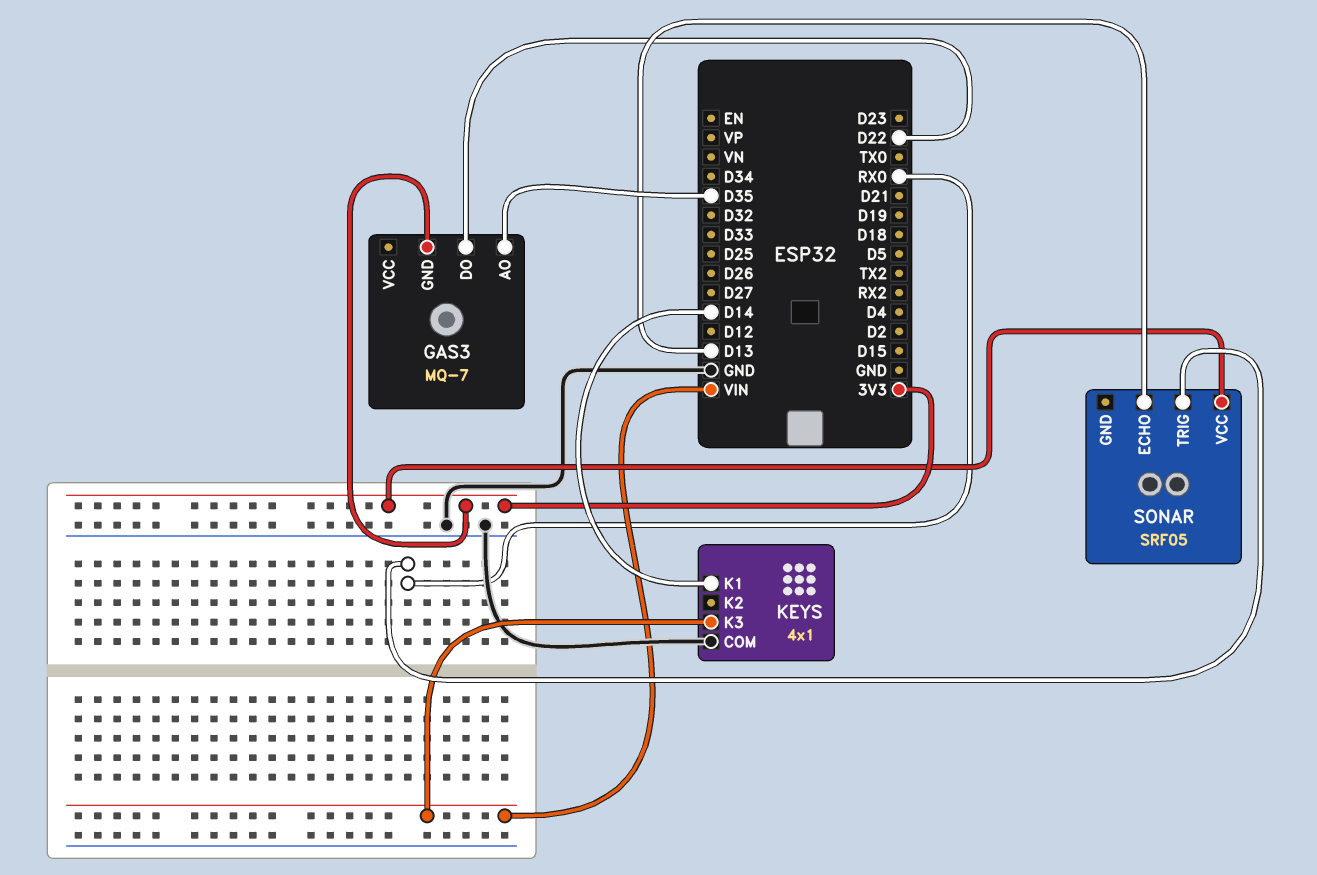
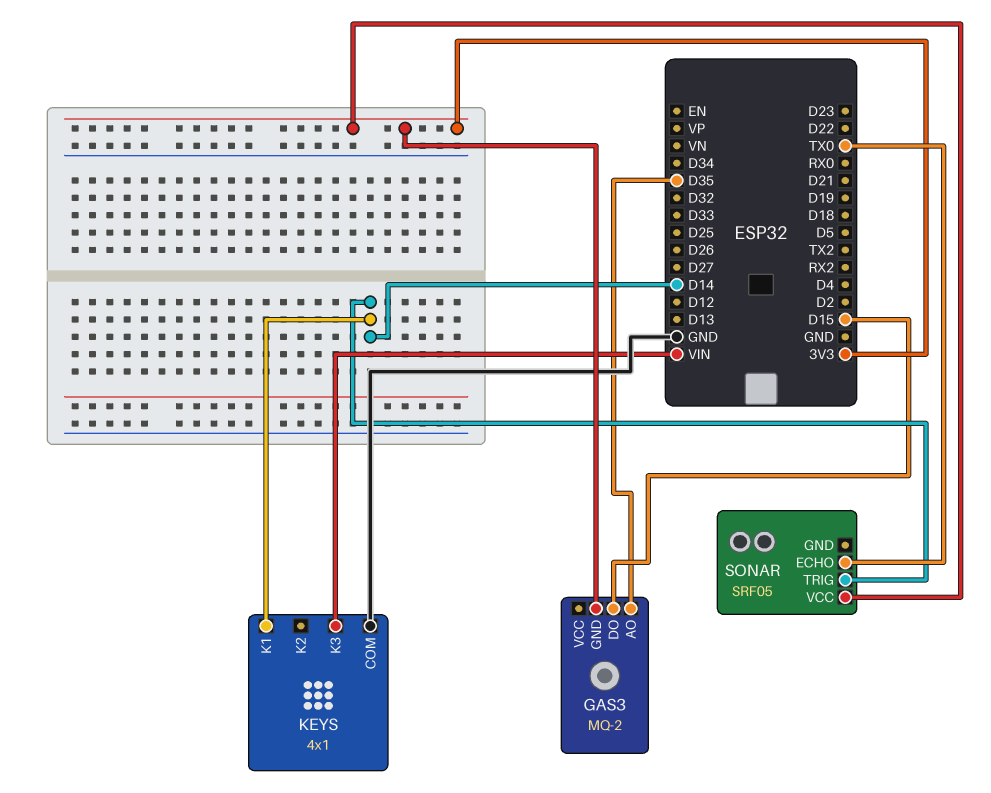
GAS3: MQ-7 -> MQ-2
GAS3 pin DO: D22 -> D15
SONAR pin ECHO: D13 -> TX0
SONAR pin TRIG: RX0 -> D14

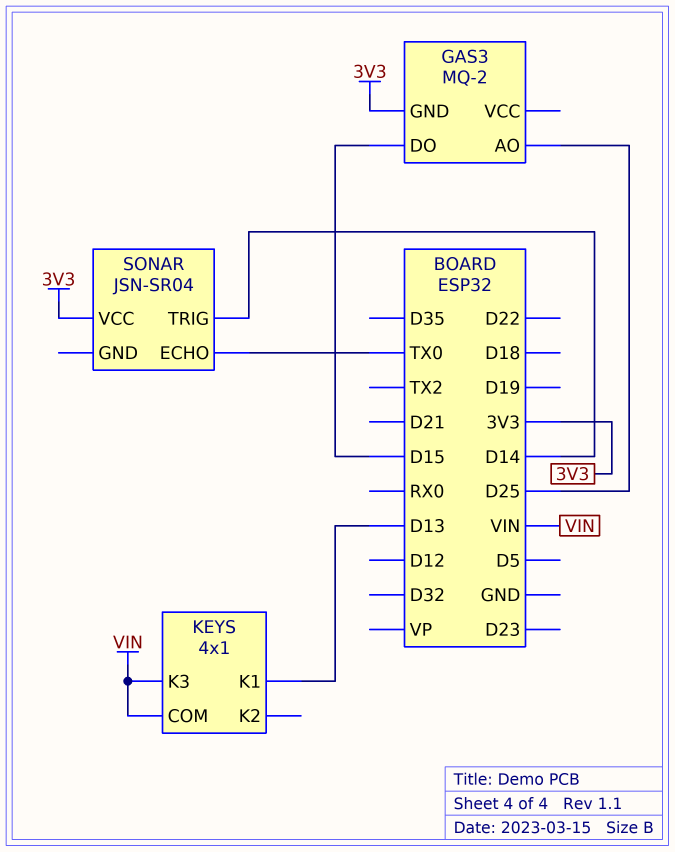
GAS3 pin AO: D35 -> D25
KEYS pin COM: GND -> VIN
KEYS pin K1: D14 -> D13
SONAR: SRF05 -> JSN-SR04

